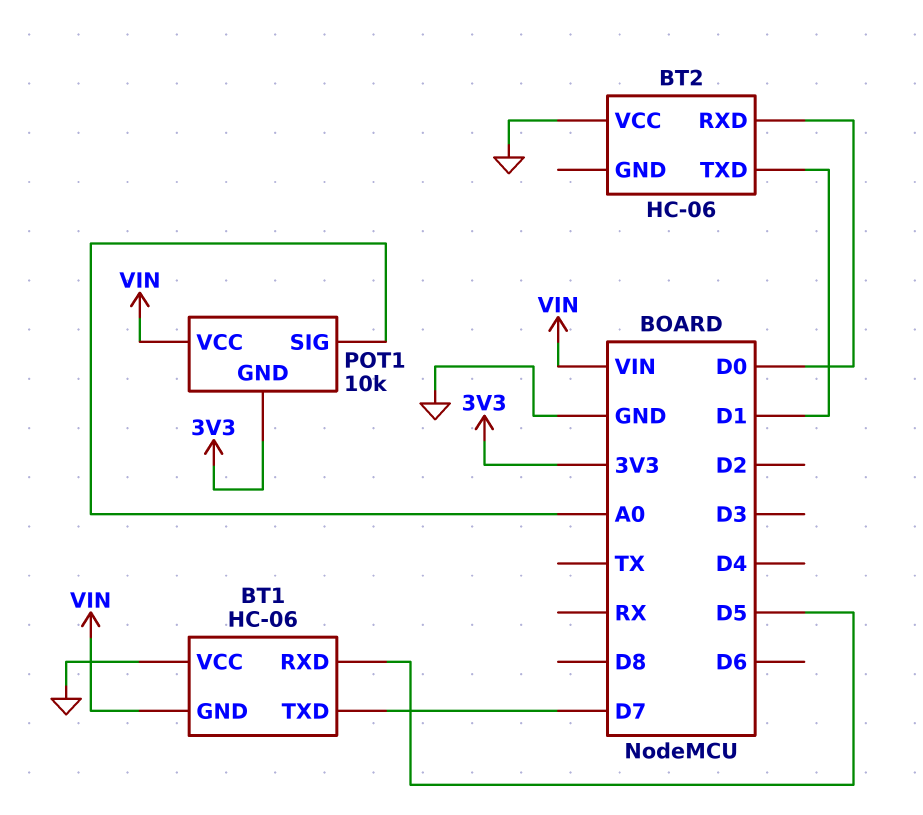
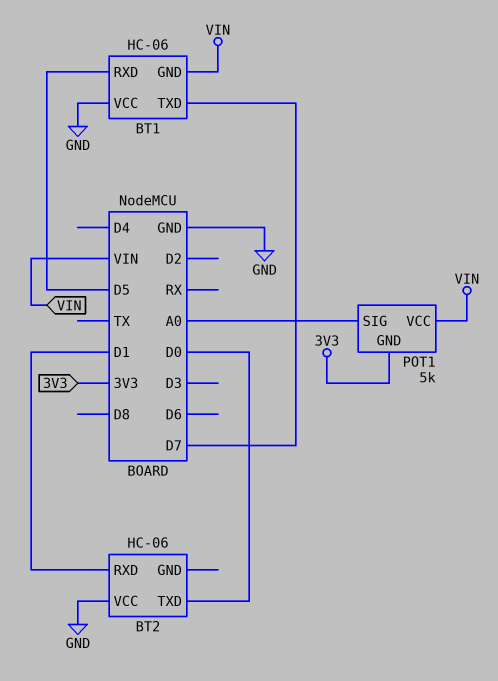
BT2 pin RXD: D0 -> D1
BT2 pin TXD: D1 -> D0
POT1: 10k -> 5k

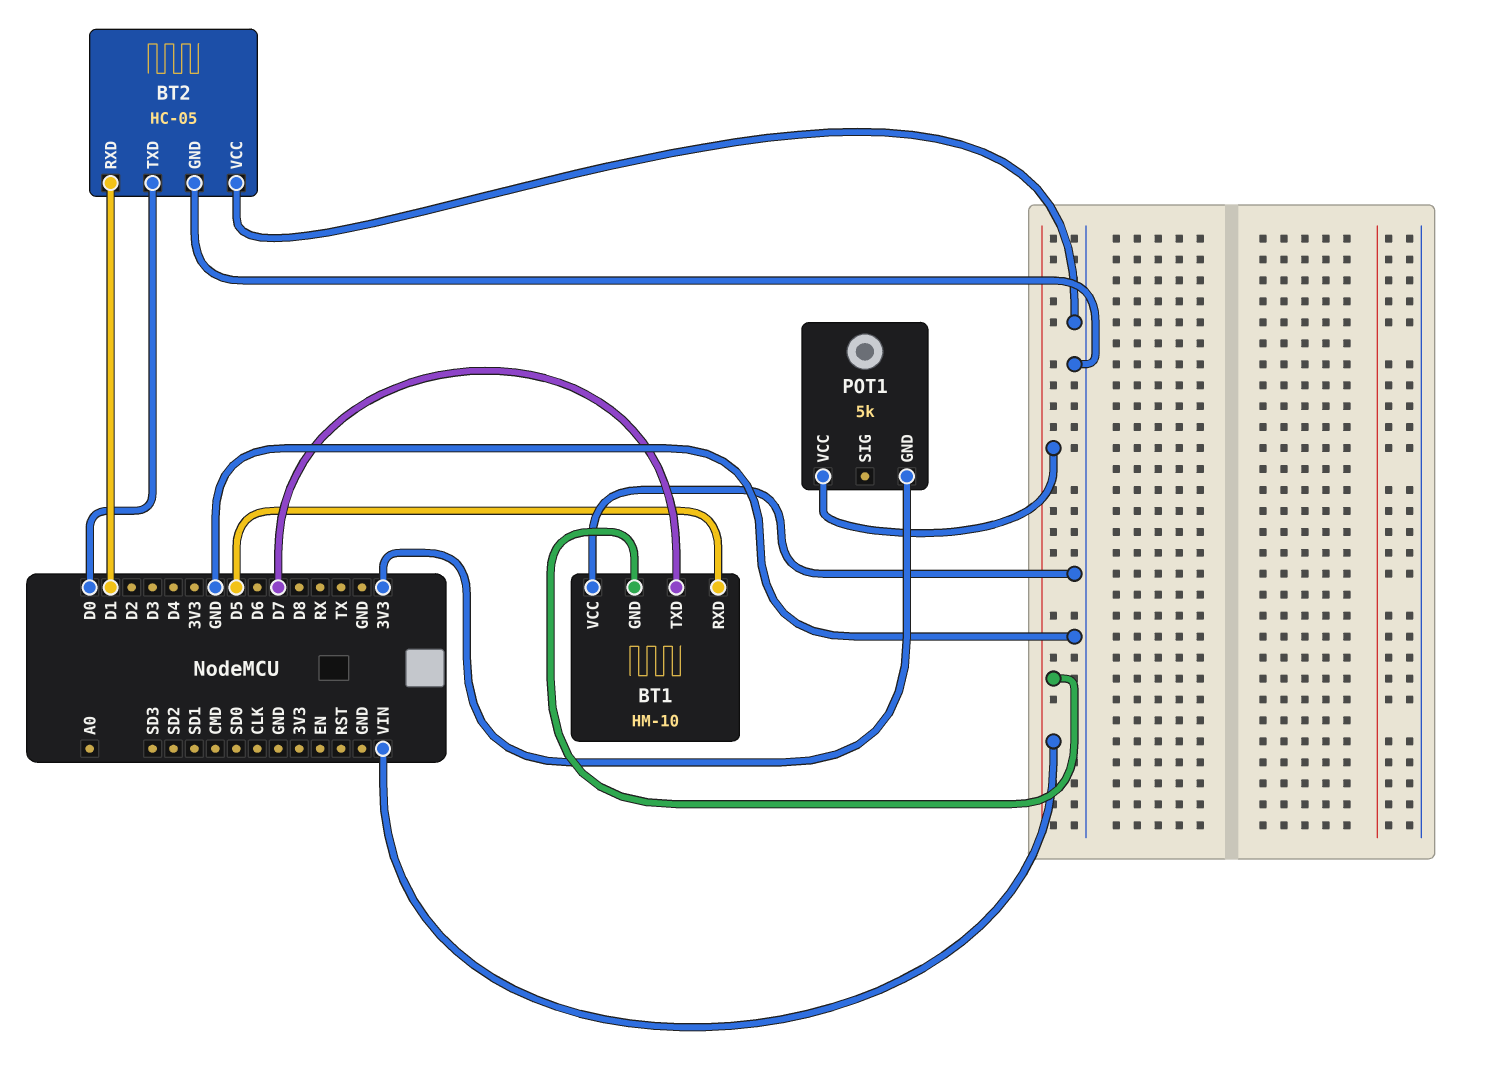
BT1: HC-06 -> HM-10
BT2: HC-06 -> HC-05
BT2 pin GND: none -> GND
POT1 pin SIG: A0 -> none

